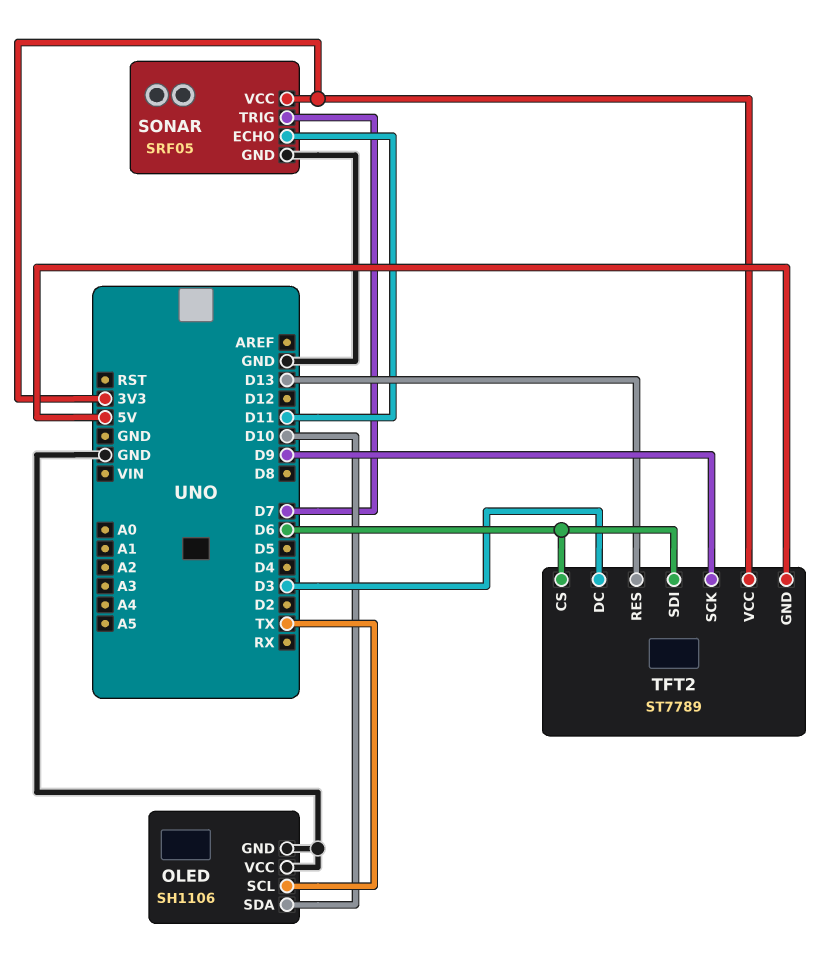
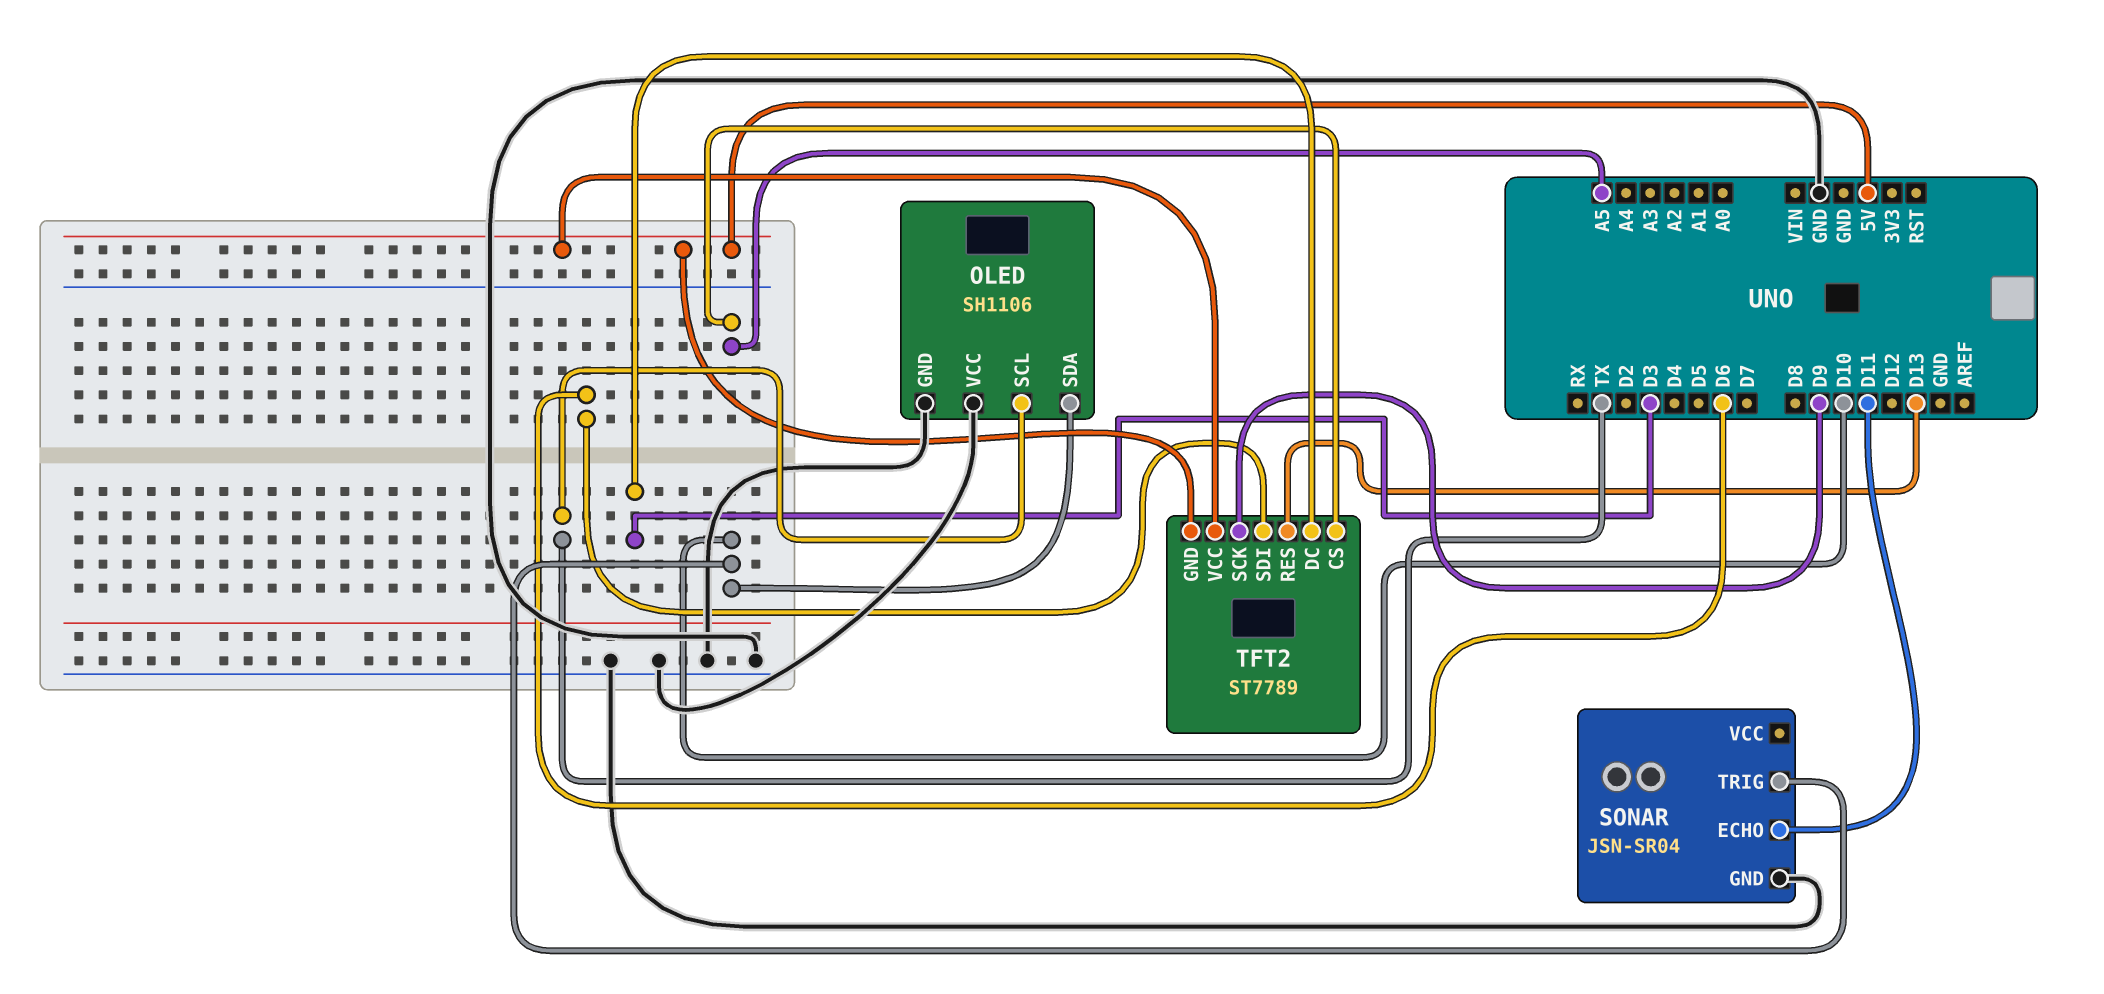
SONAR: SRF05 -> JSN-SR04
SONAR pin TRIG: D7 -> D10
SONAR pin VCC: 3V3 -> none
TFT2 pin CS: D6 -> A5
TFT2 pin VCC: 3V3 -> 5V

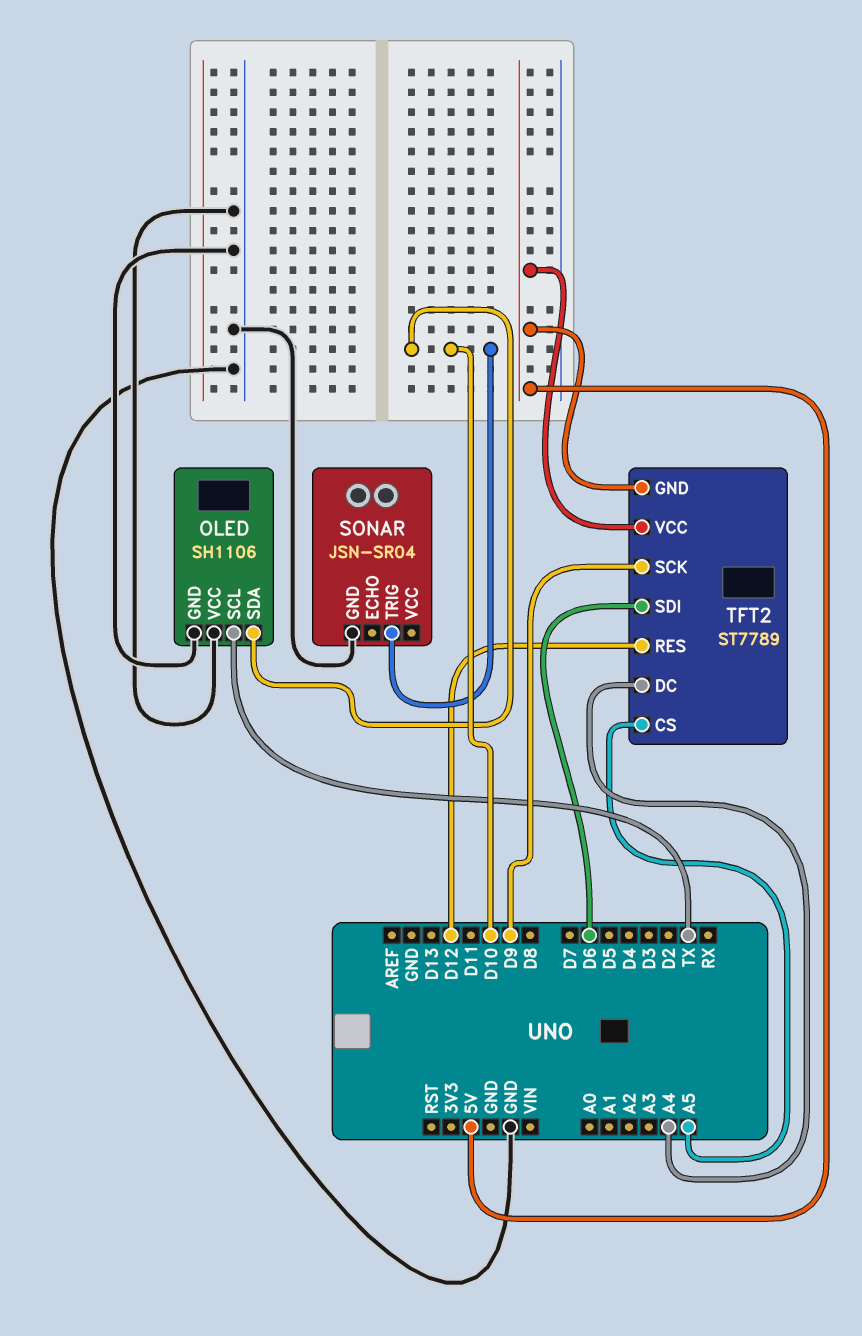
SONAR pin ECHO: D11 -> none
TFT2 pin DC: D3 -> A4
TFT2 pin RES: D13 -> D12

